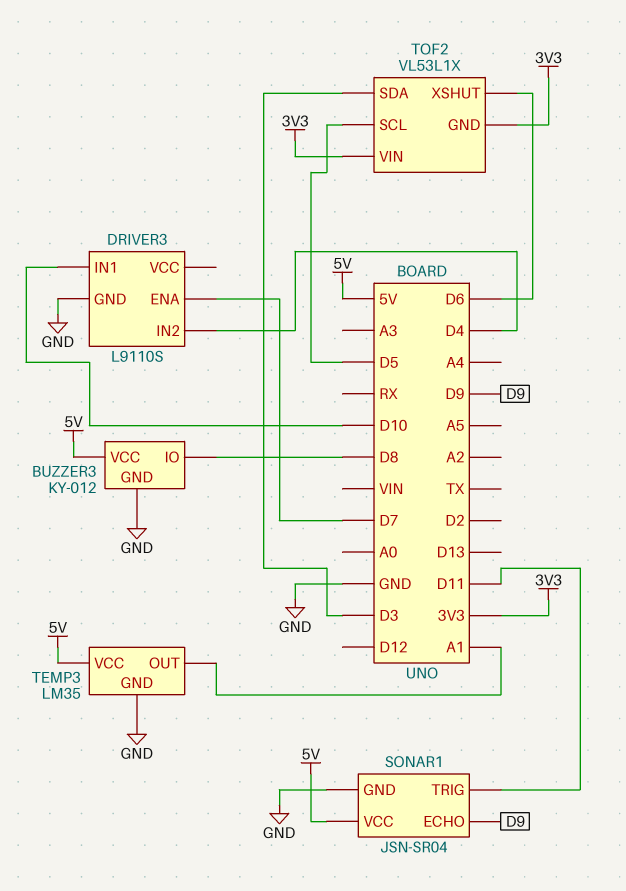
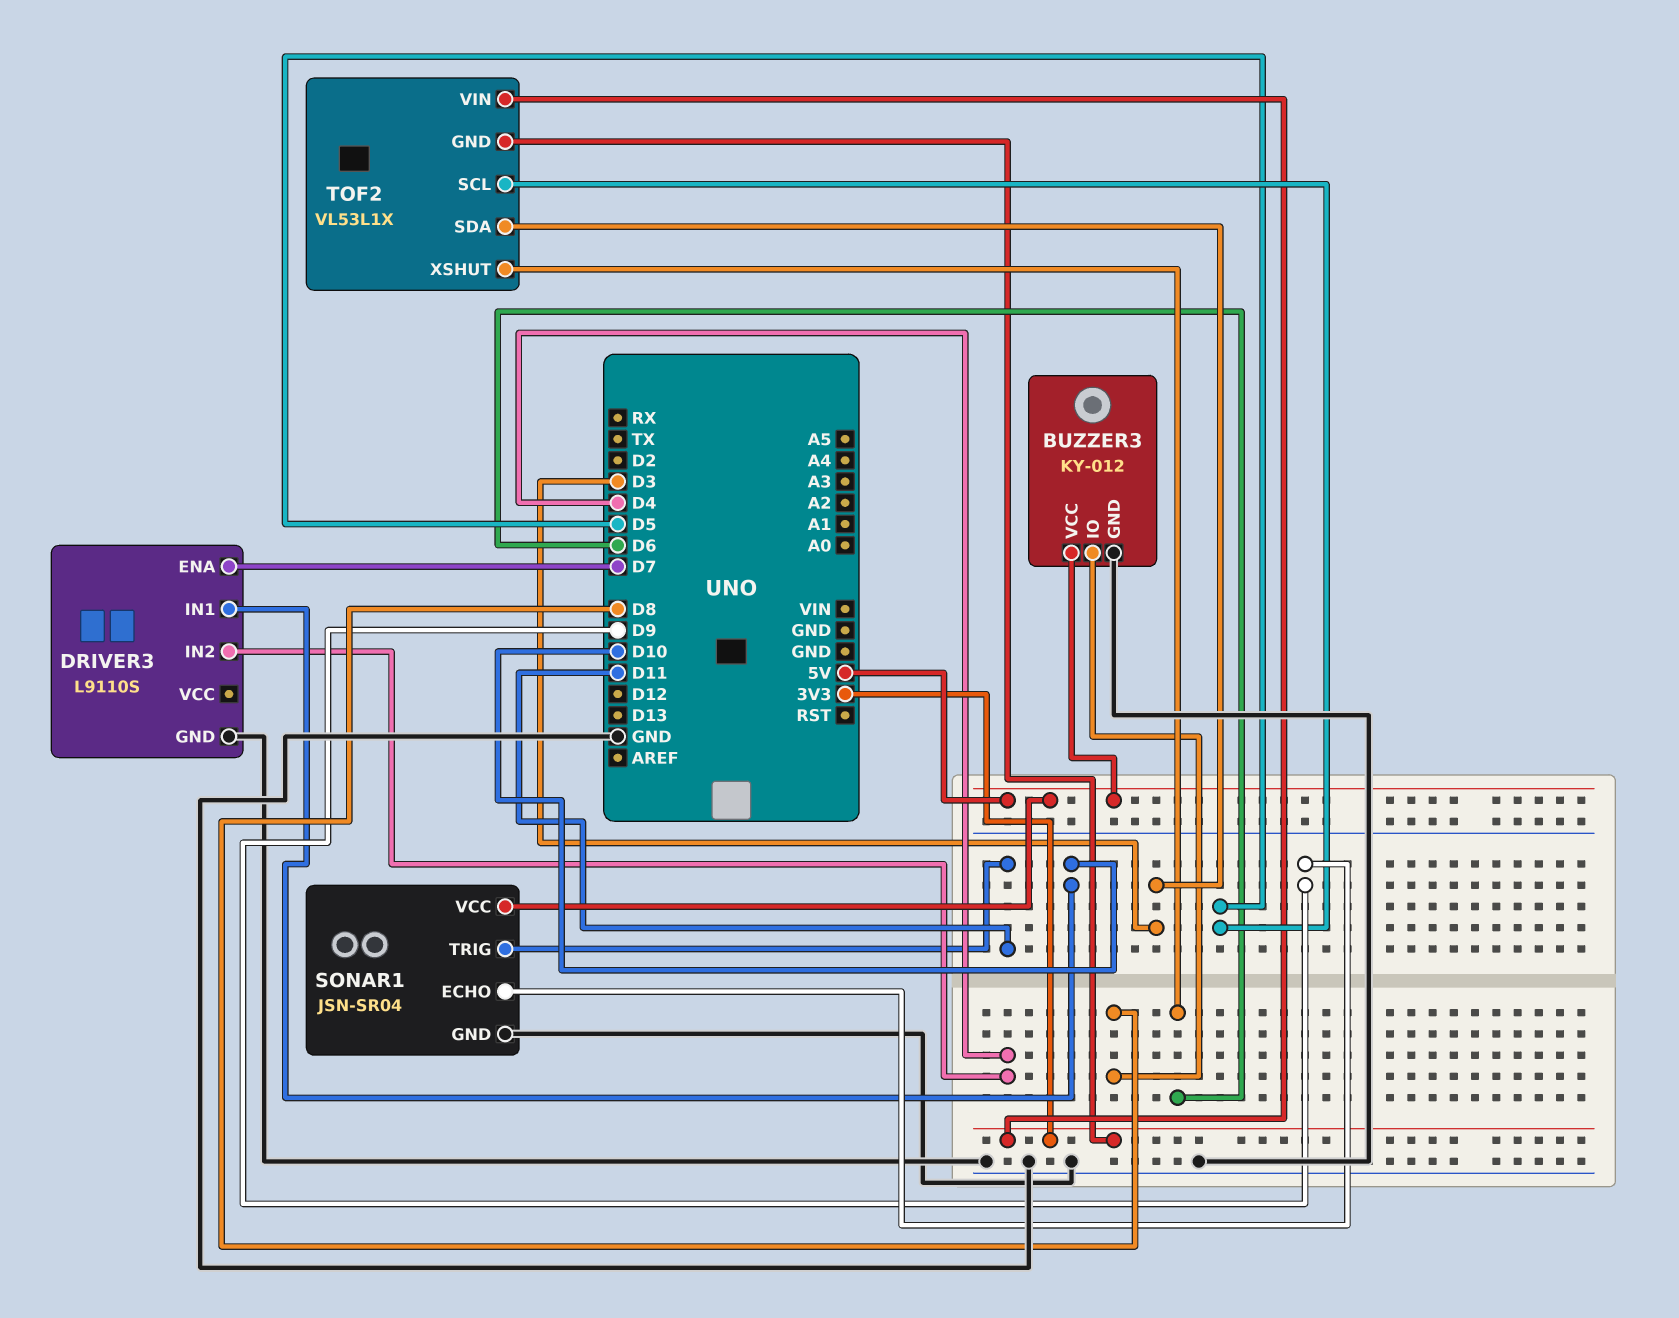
TEMP3: LM35 -> none
TEMP3 pin GND: GND -> none
TEMP3 pin OUT: A1 -> none
TEMP3 pin VCC: 5V -> none

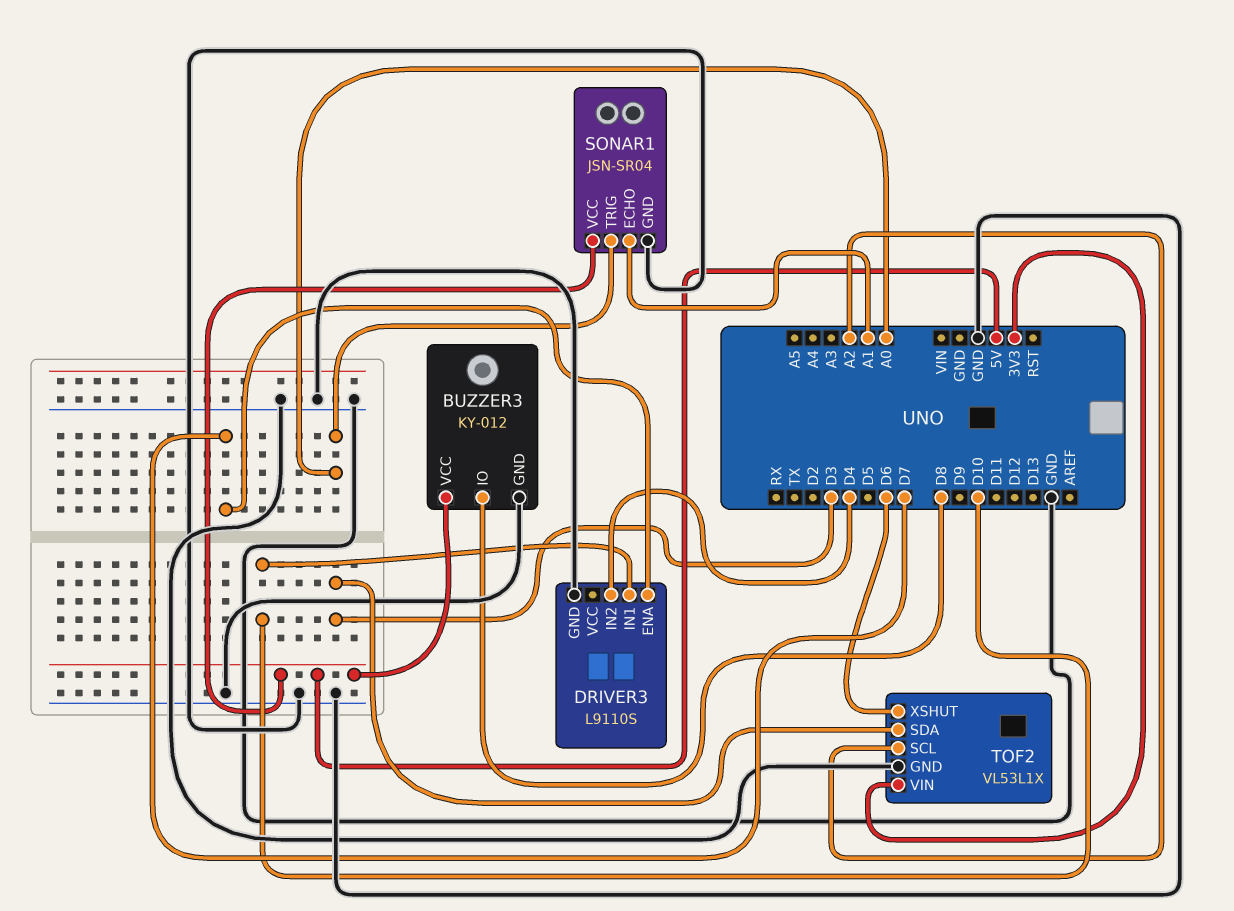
SONAR1 pin ECHO: D9 -> A1
SONAR1 pin TRIG: D11 -> A0
TOF2 pin GND: 3V3 -> GND
TOF2 pin SCL: D5 -> A2

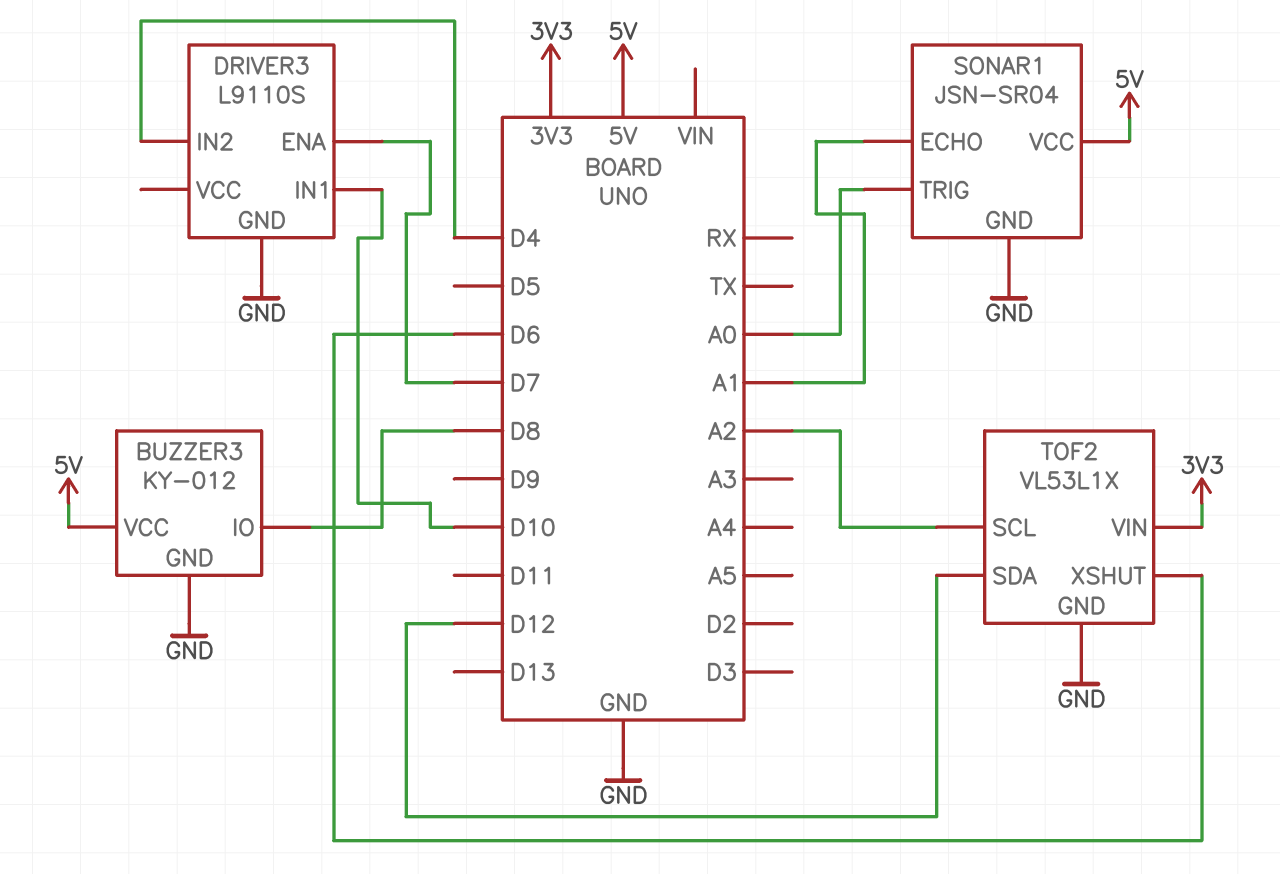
TOF2 pin SDA: D3 -> D12

